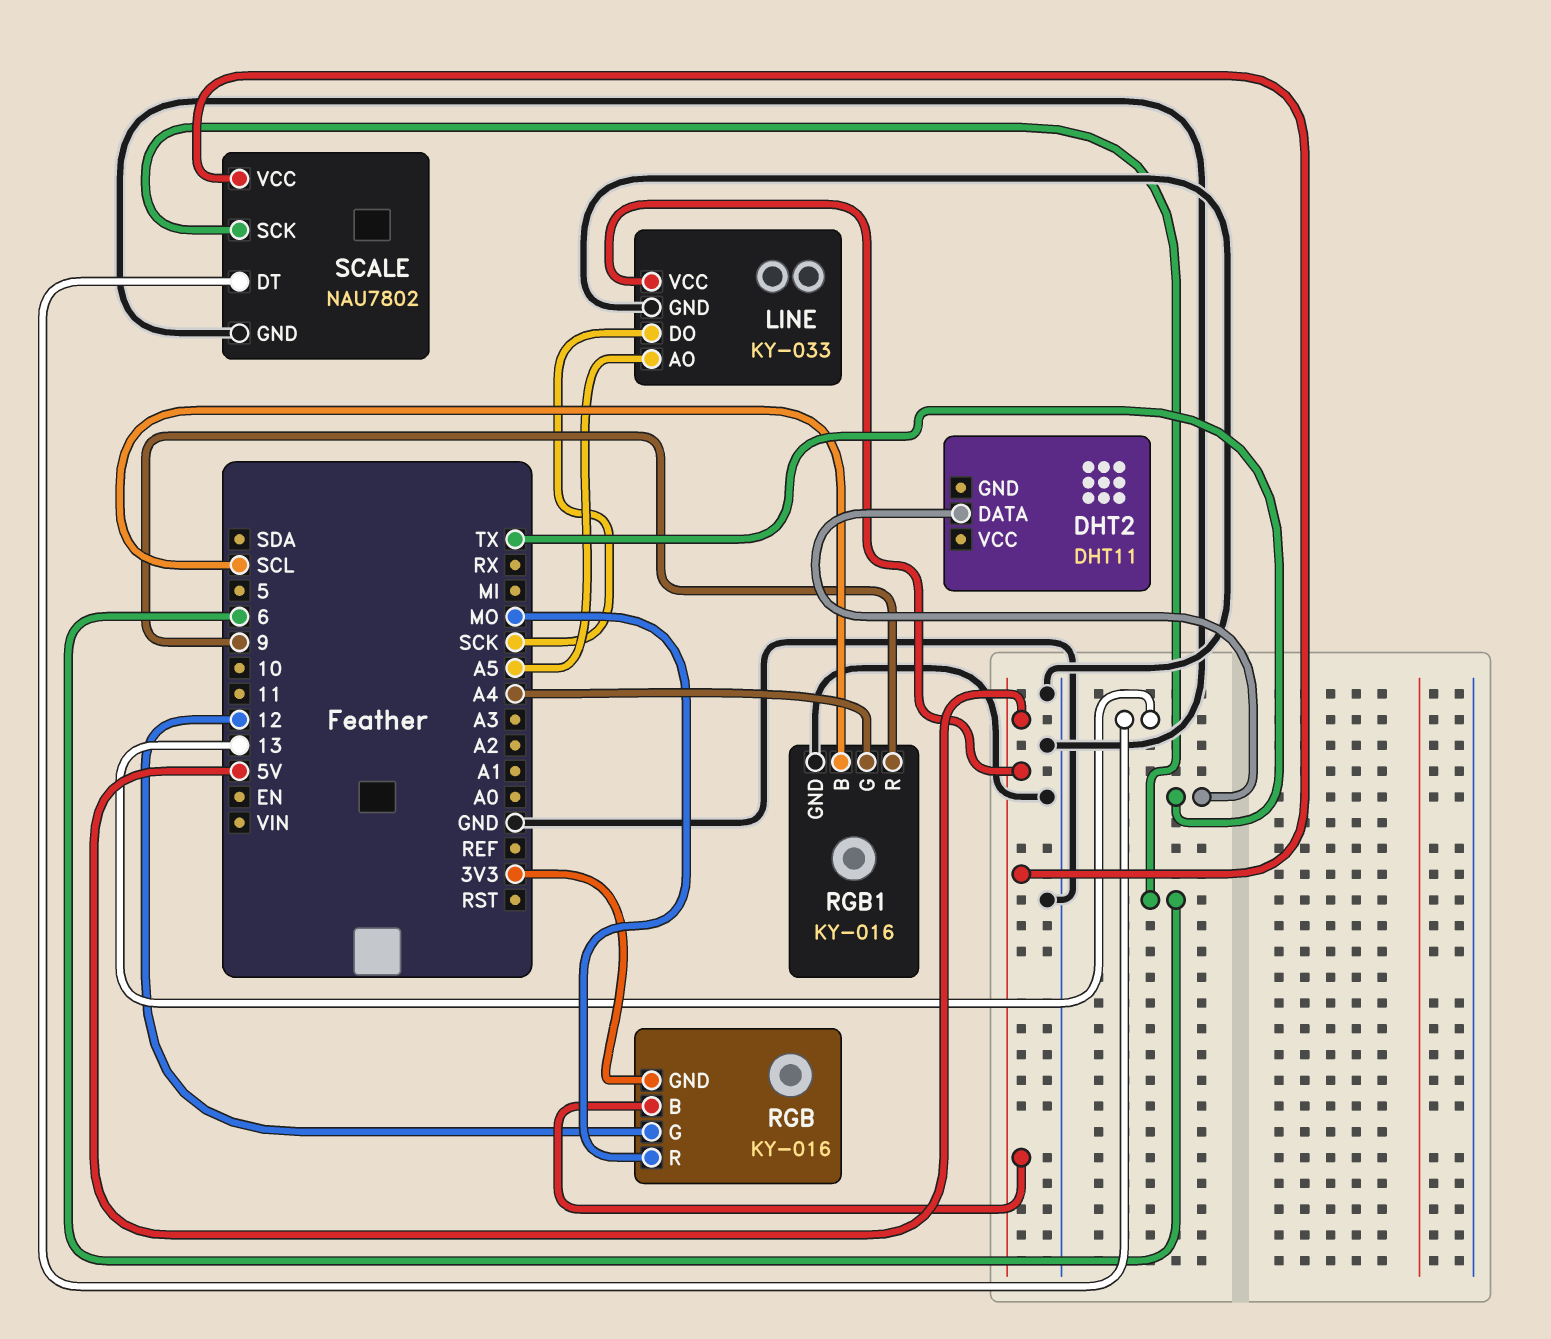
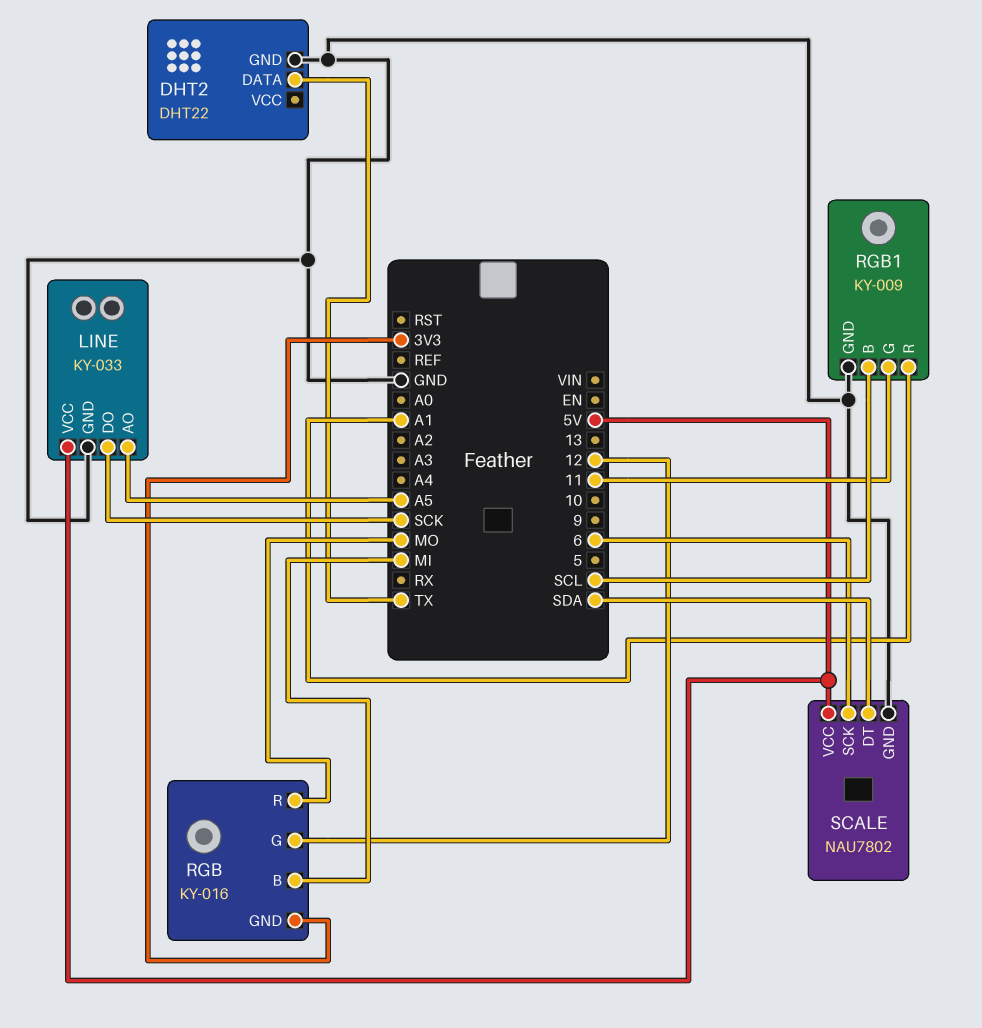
DHT2: DHT11 -> DHT22
DHT2 pin GND: none -> GND
RGB pin B: 5V -> MI
RGB1: KY-016 -> KY-009
RGB1 pin G: A4 -> 11
RGB1 pin R: 9 -> A1
SCALE pin DT: 13 -> SDA

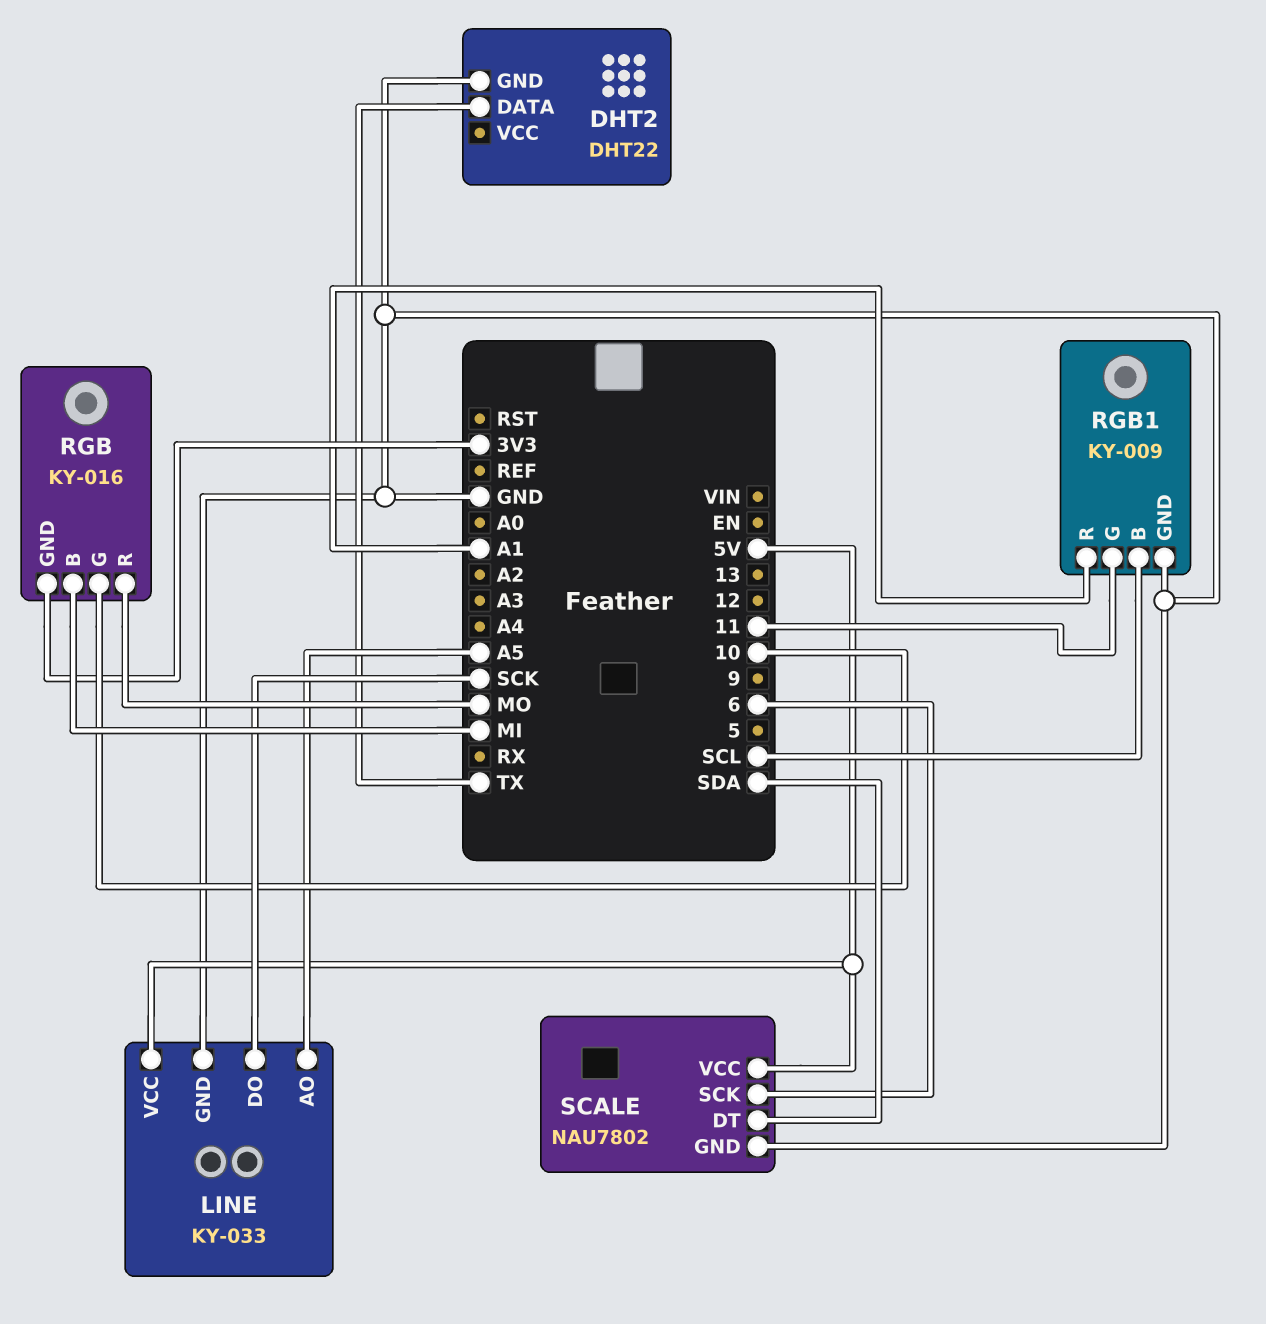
RGB pin G: 12 -> 10

